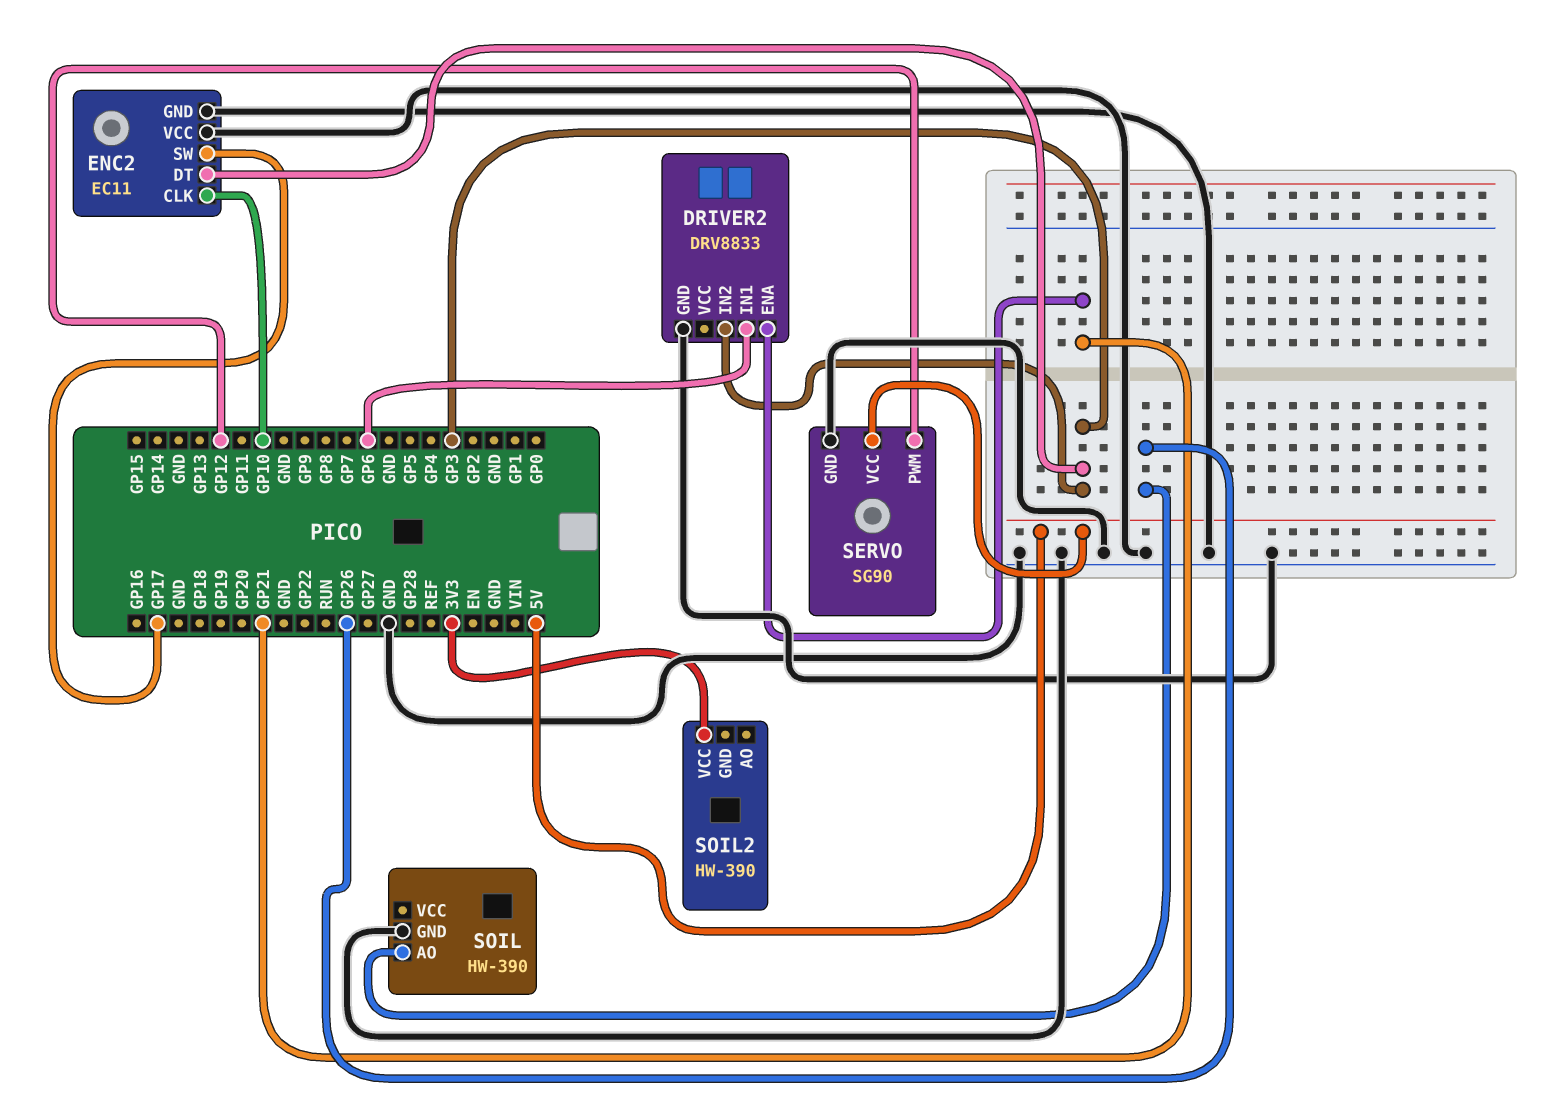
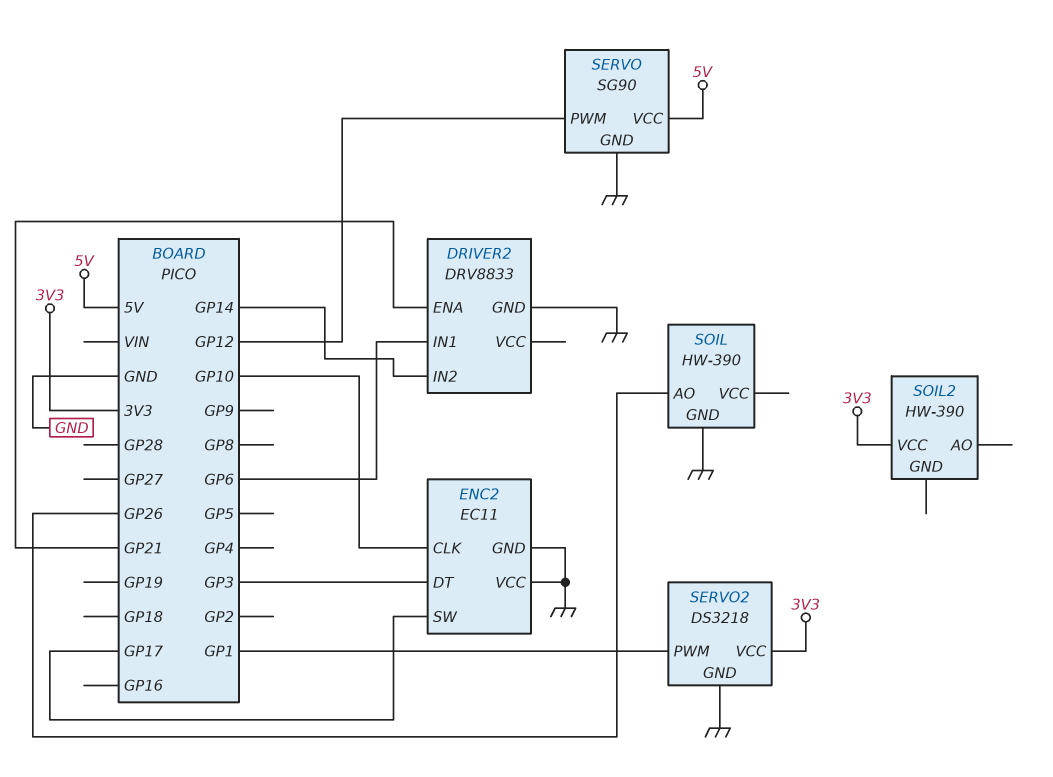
DRIVER2 pin IN2: GP3 -> GP14
SERVO2: none -> DS3218
SERVO2 pin GND: none -> GND
SERVO2 pin PWM: none -> GP1
SERVO2 pin VCC: none -> 3V3

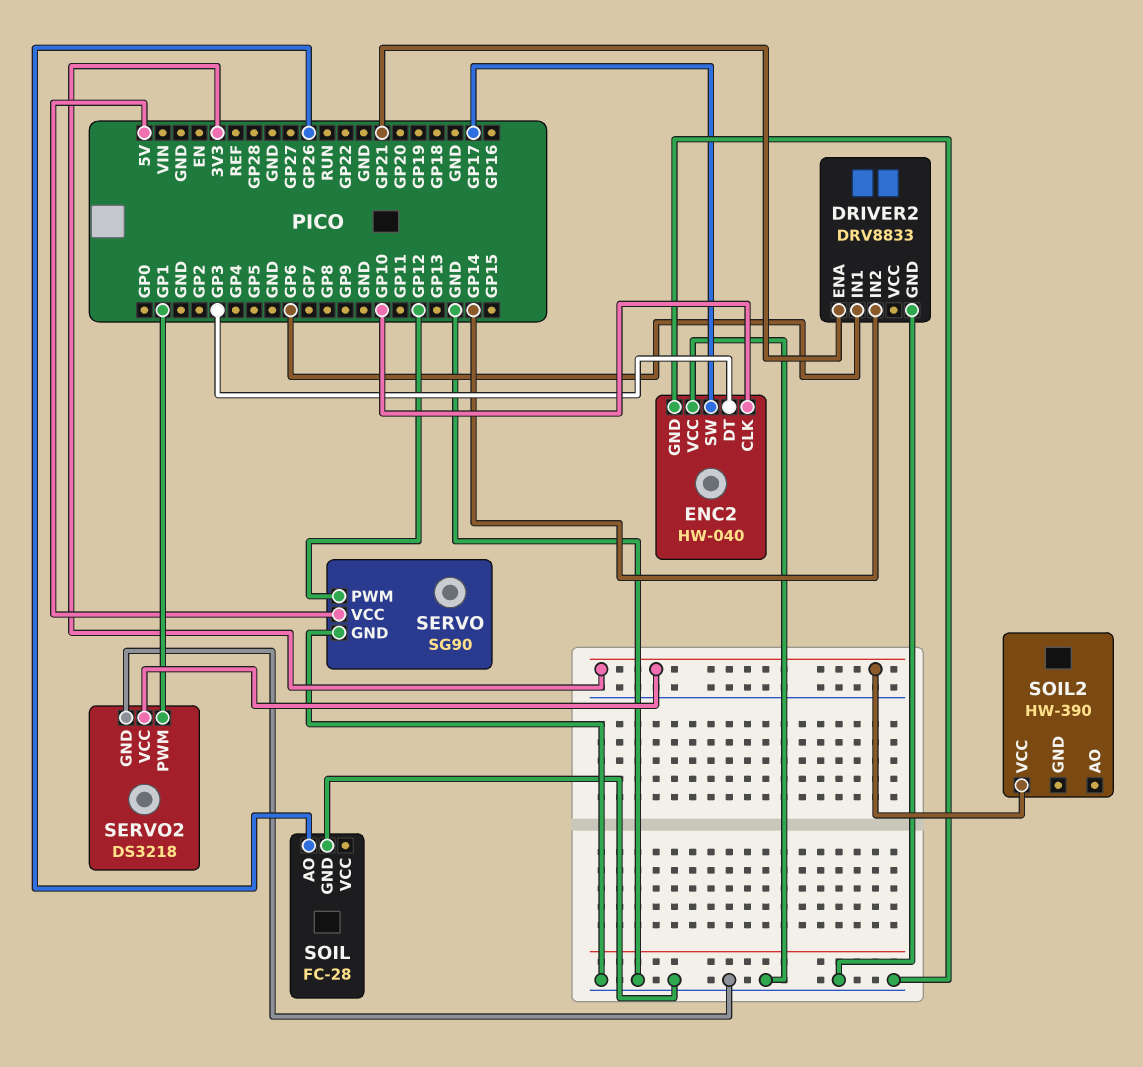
ENC2: EC11 -> HW-040
SOIL: HW-390 -> FC-28

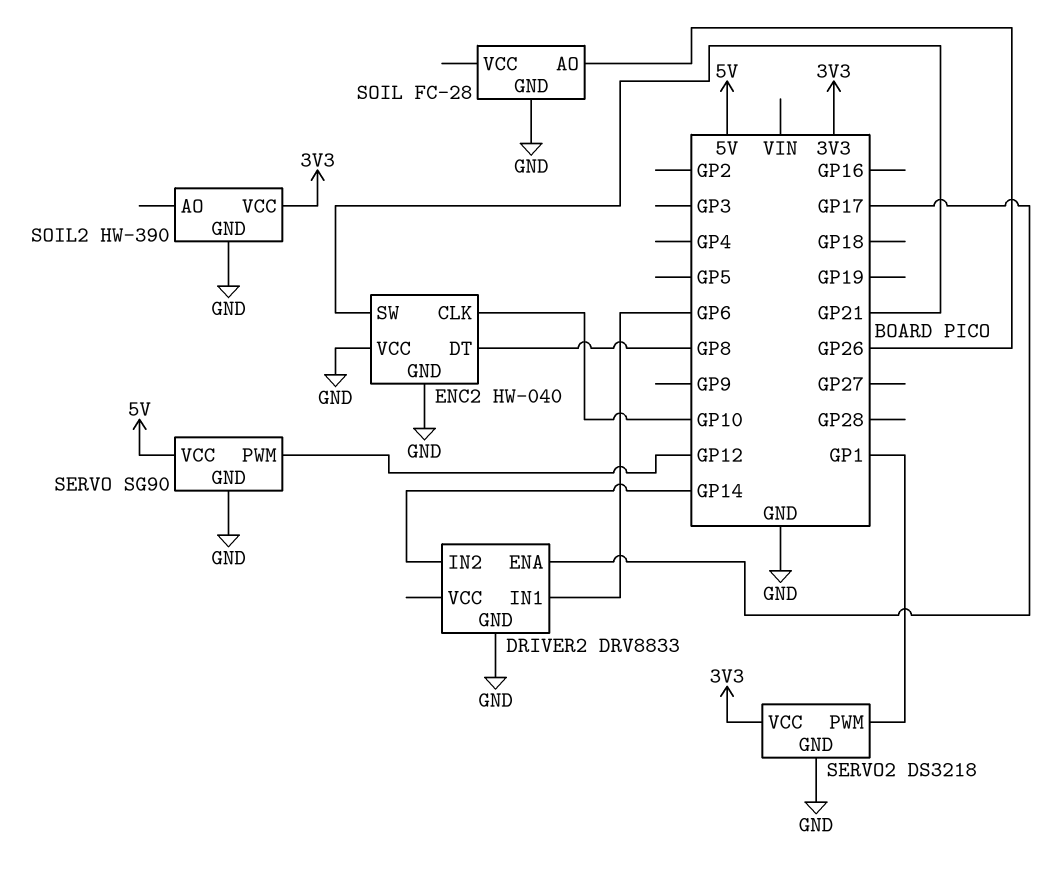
DRIVER2 pin ENA: GP21 -> GP17
ENC2 pin DT: GP3 -> GP8
ENC2 pin SW: GP17 -> GP21
SOIL2 pin GND: none -> GND

